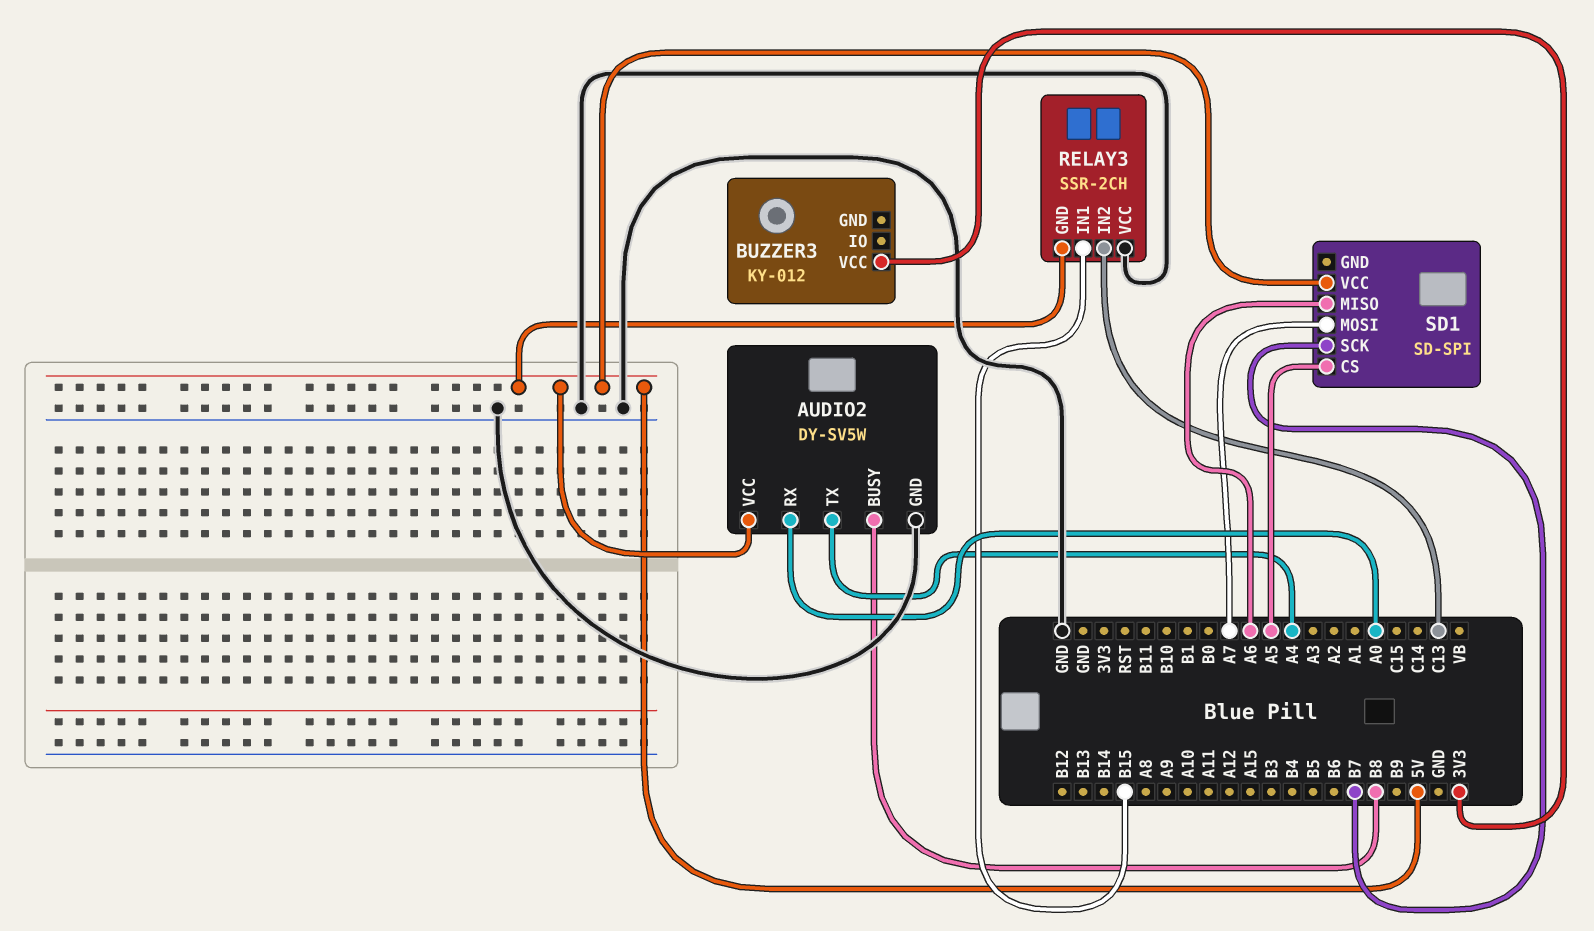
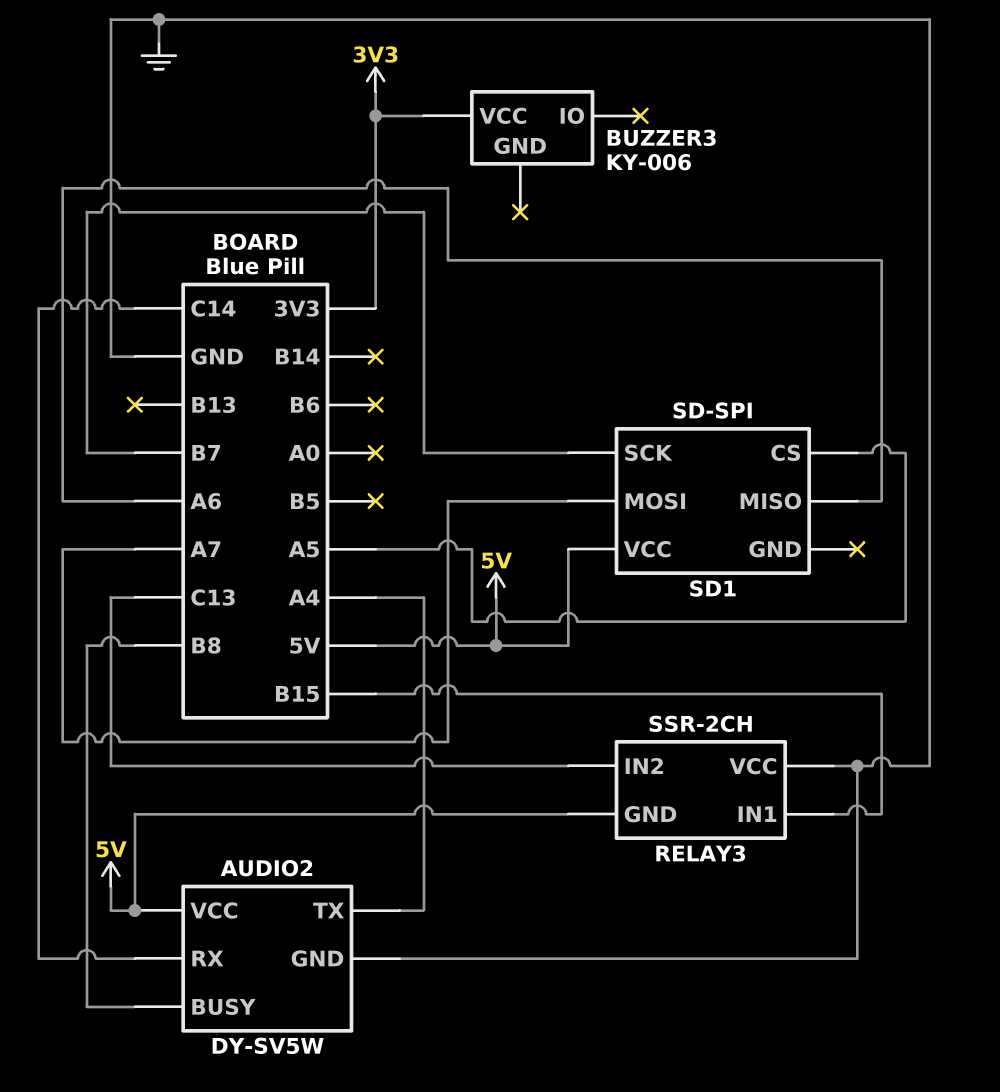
AUDIO2 pin RX: A0 -> C14
BUZZER3: KY-012 -> KY-006

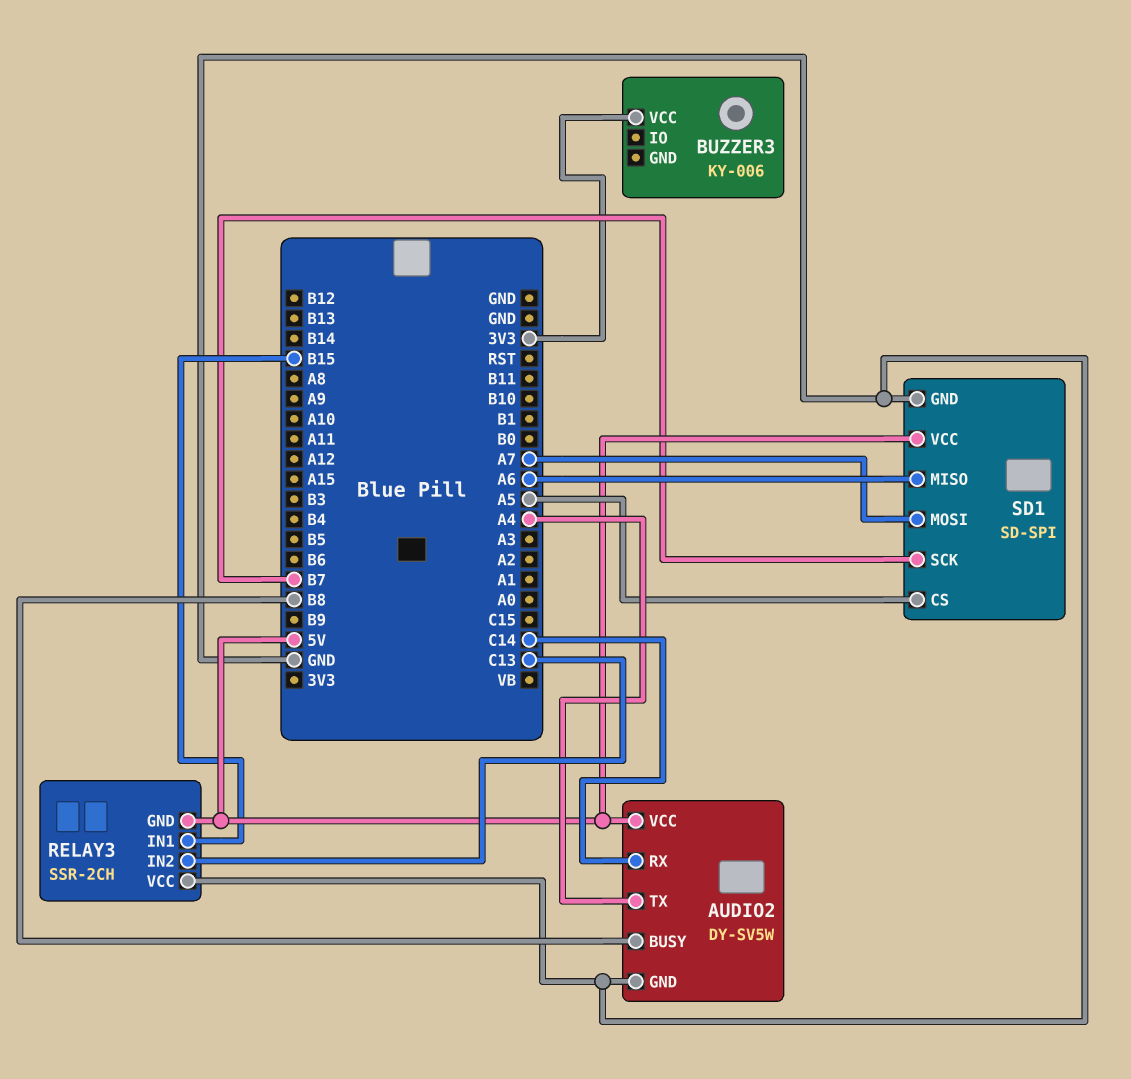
SD1 pin GND: none -> GND

